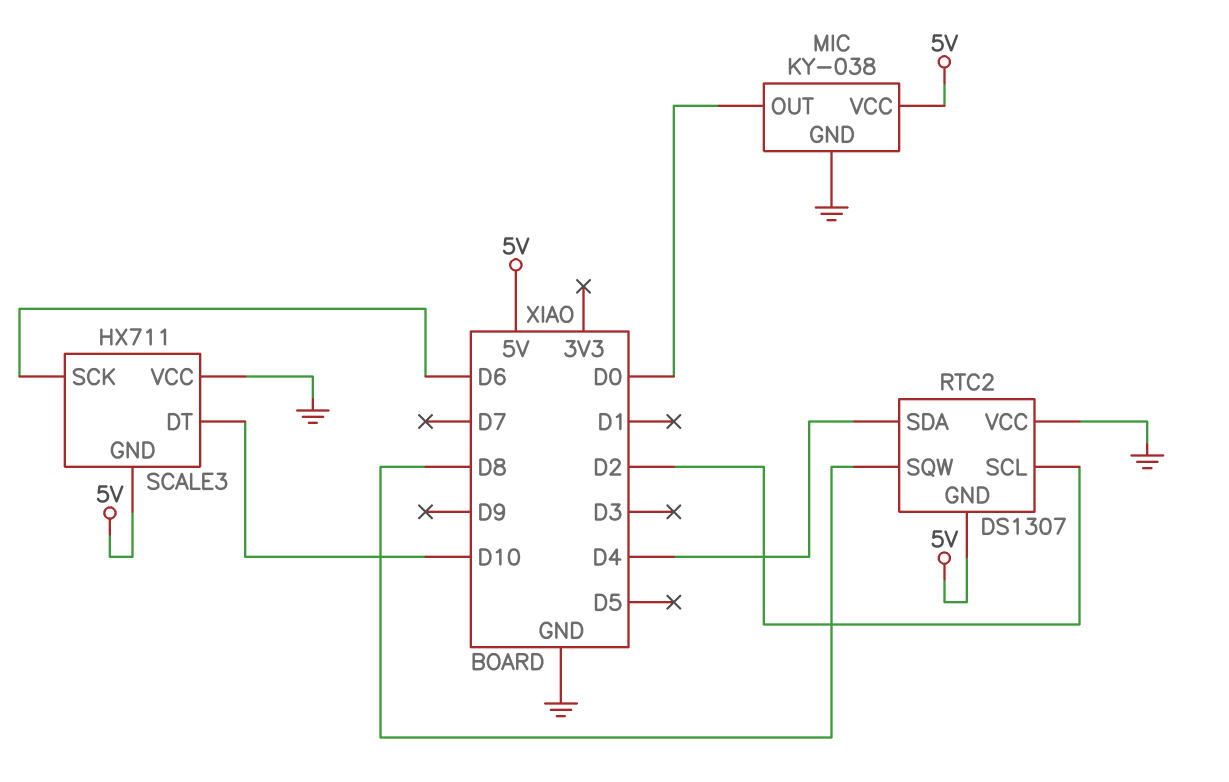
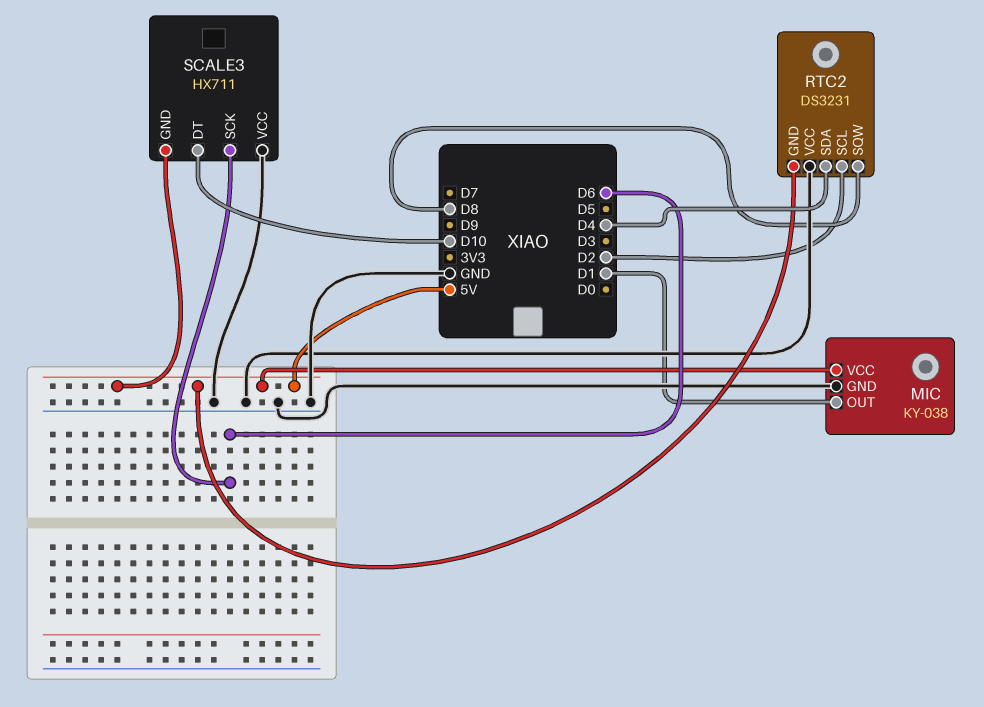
MIC pin OUT: D0 -> D1
RTC2: DS1307 -> DS3231

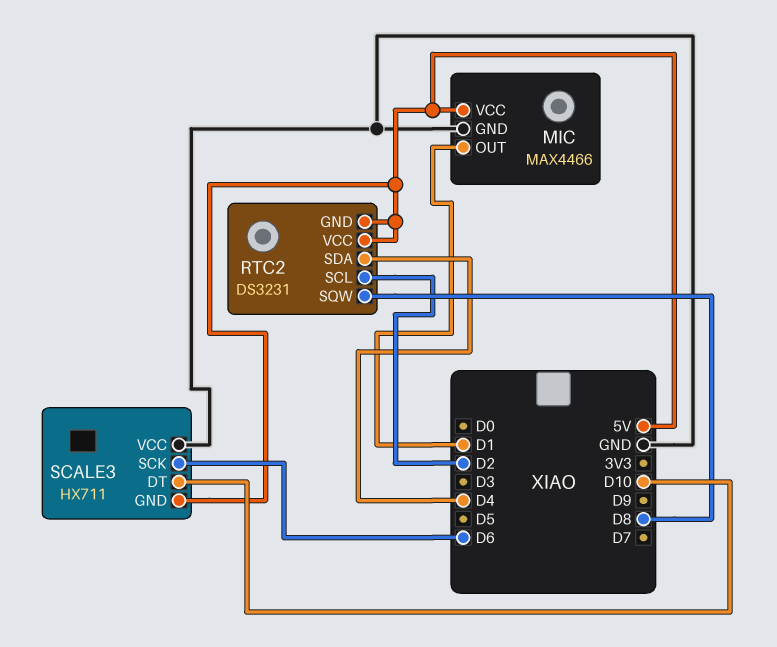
MIC: KY-038 -> MAX4466
RTC2 pin VCC: GND -> 5V

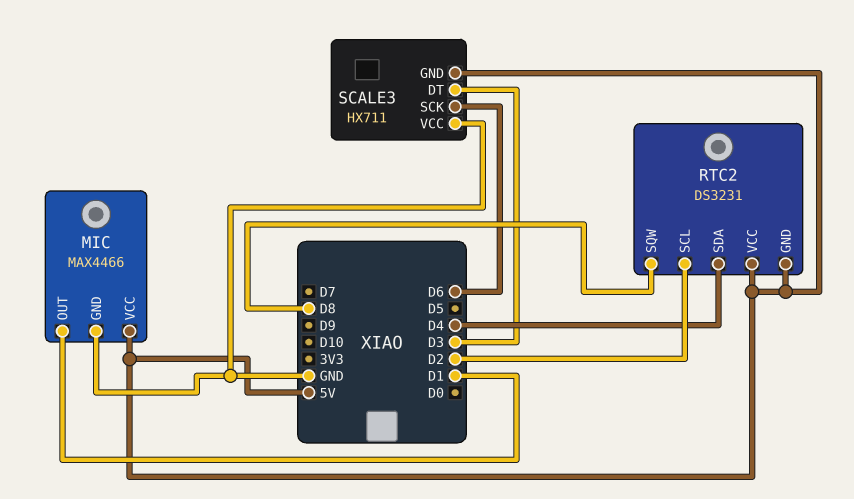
SCALE3 pin DT: D10 -> D3

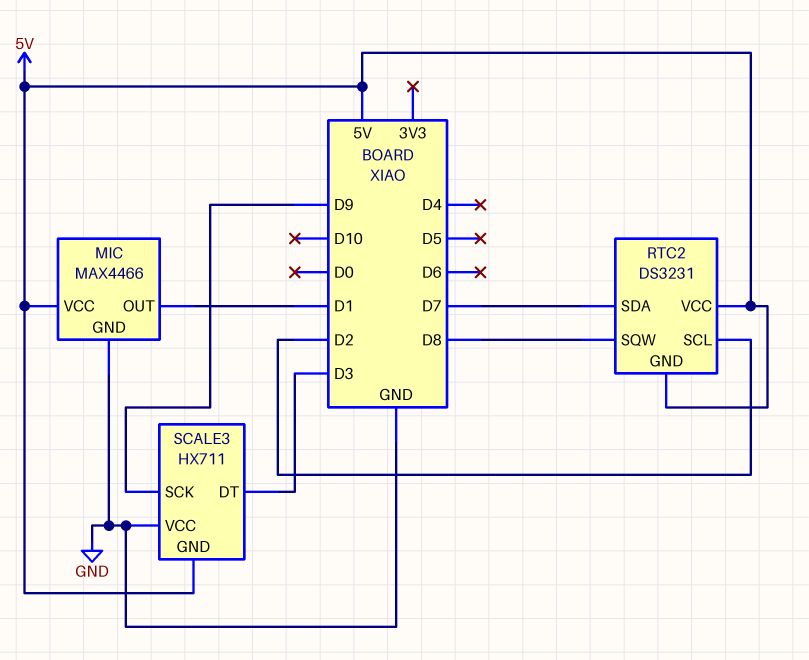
RTC2 pin SDA: D4 -> D7
SCALE3 pin SCK: D6 -> D9

